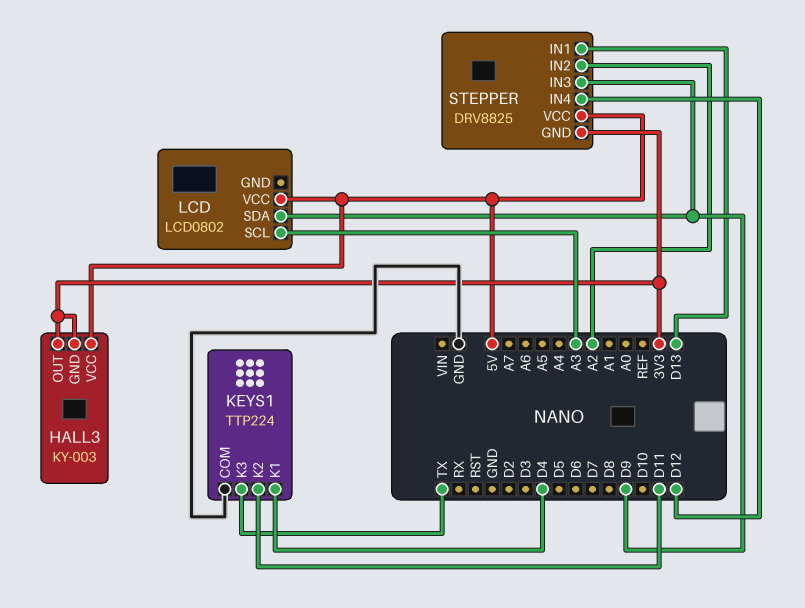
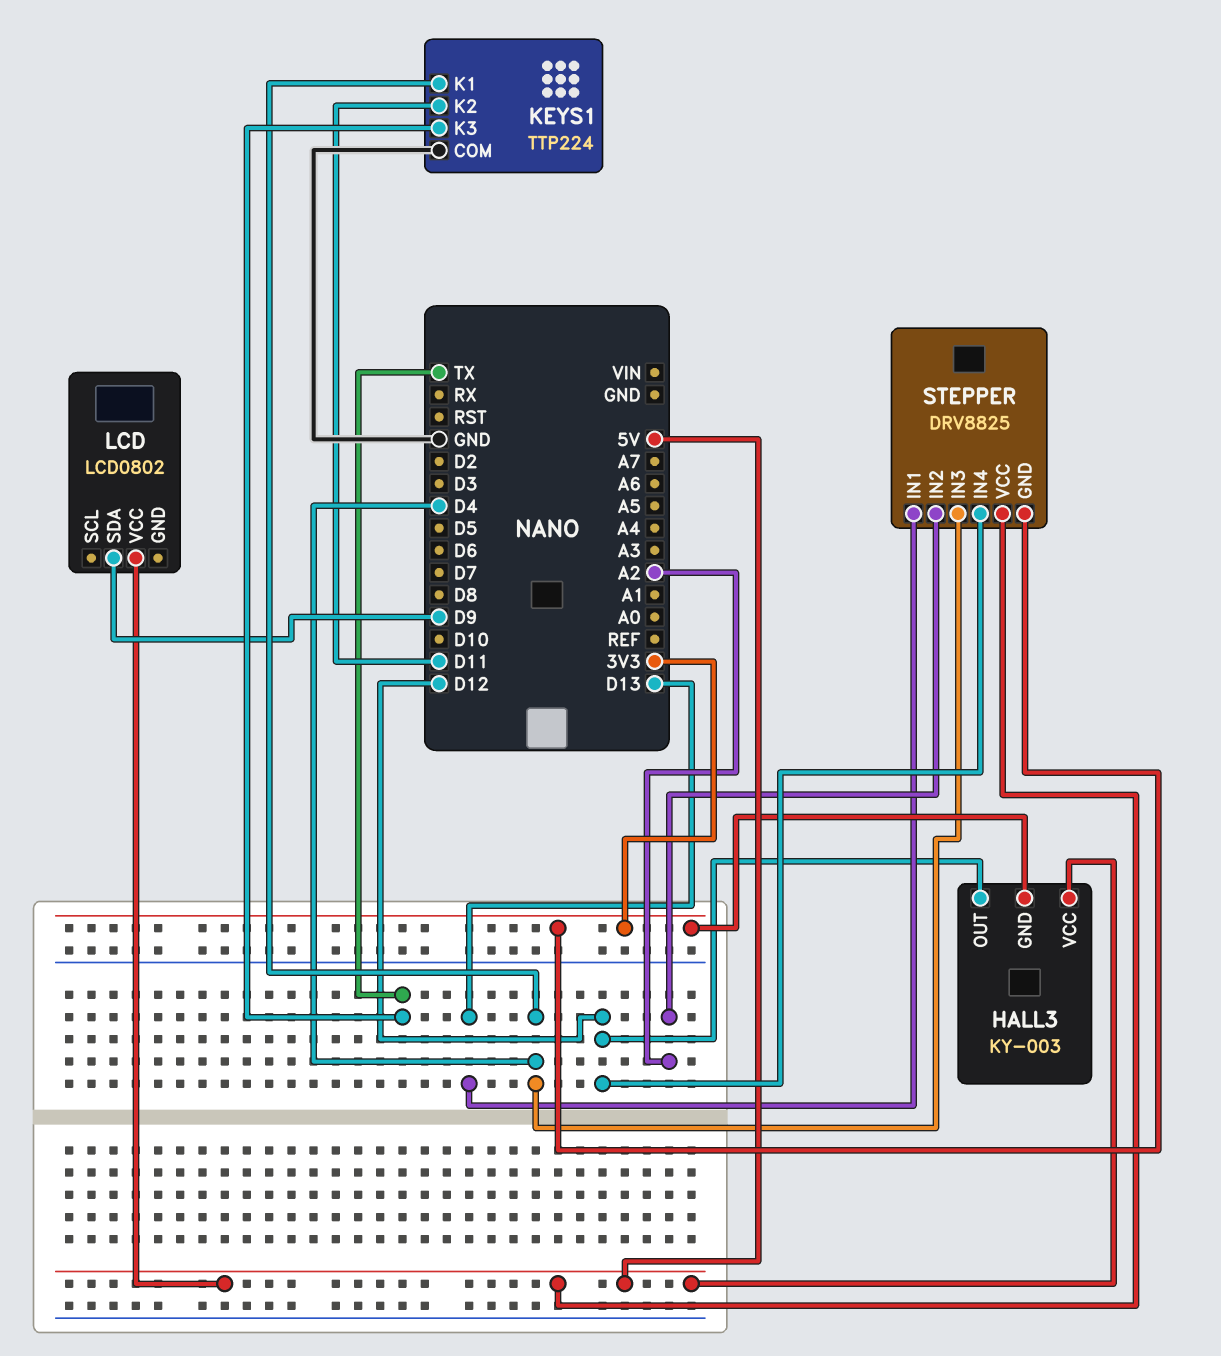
HALL3 pin OUT: 3V3 -> D12
LCD pin SCL: A3 -> none
STEPPER pin IN3: D9 -> D4

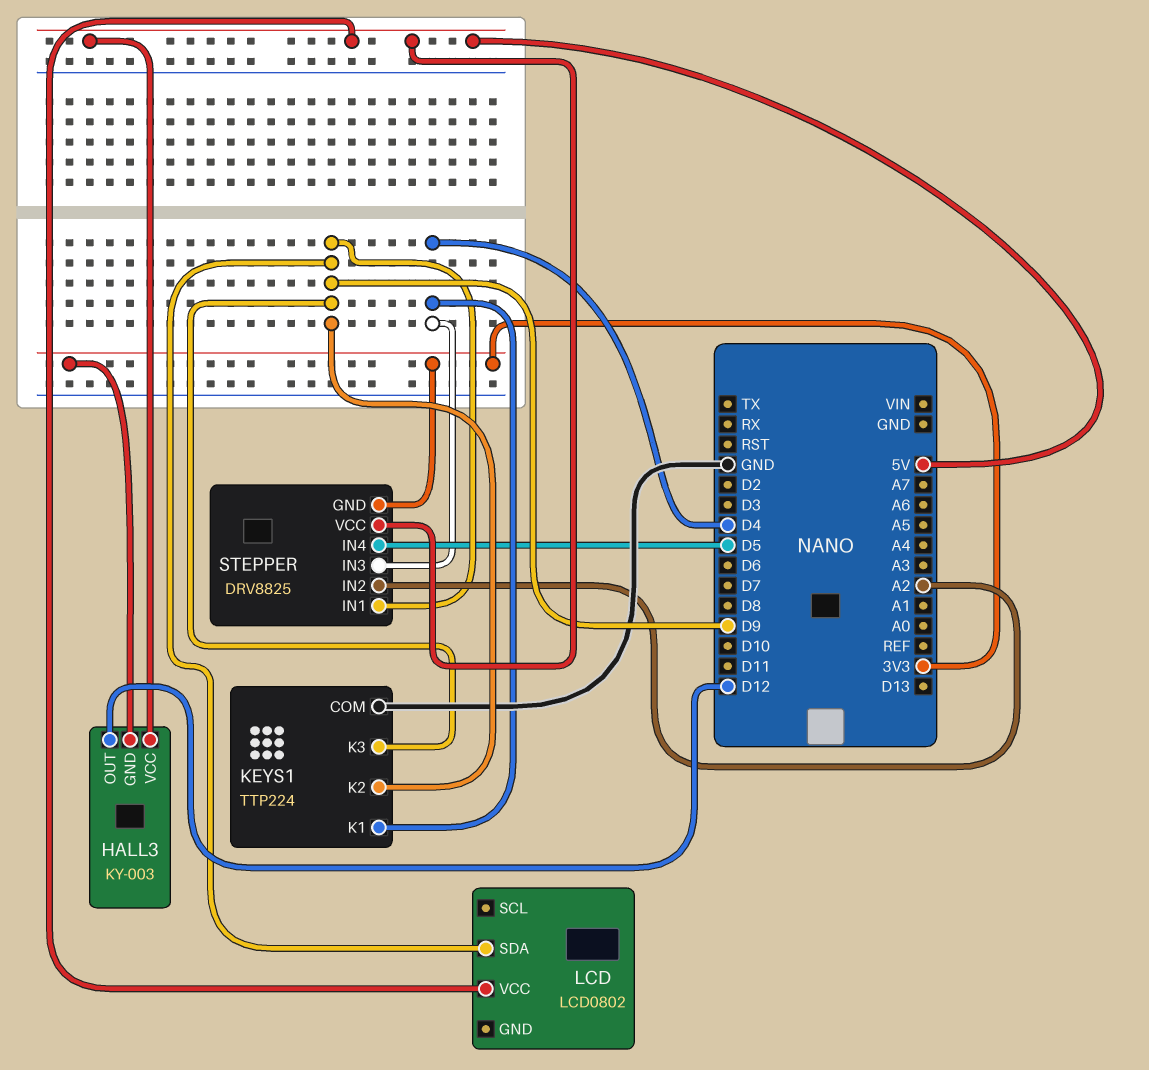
KEYS1 pin K2: D11 -> D9
KEYS1 pin K3: TX -> D9
STEPPER pin IN1: D13 -> D9
STEPPER pin IN4: D12 -> D5

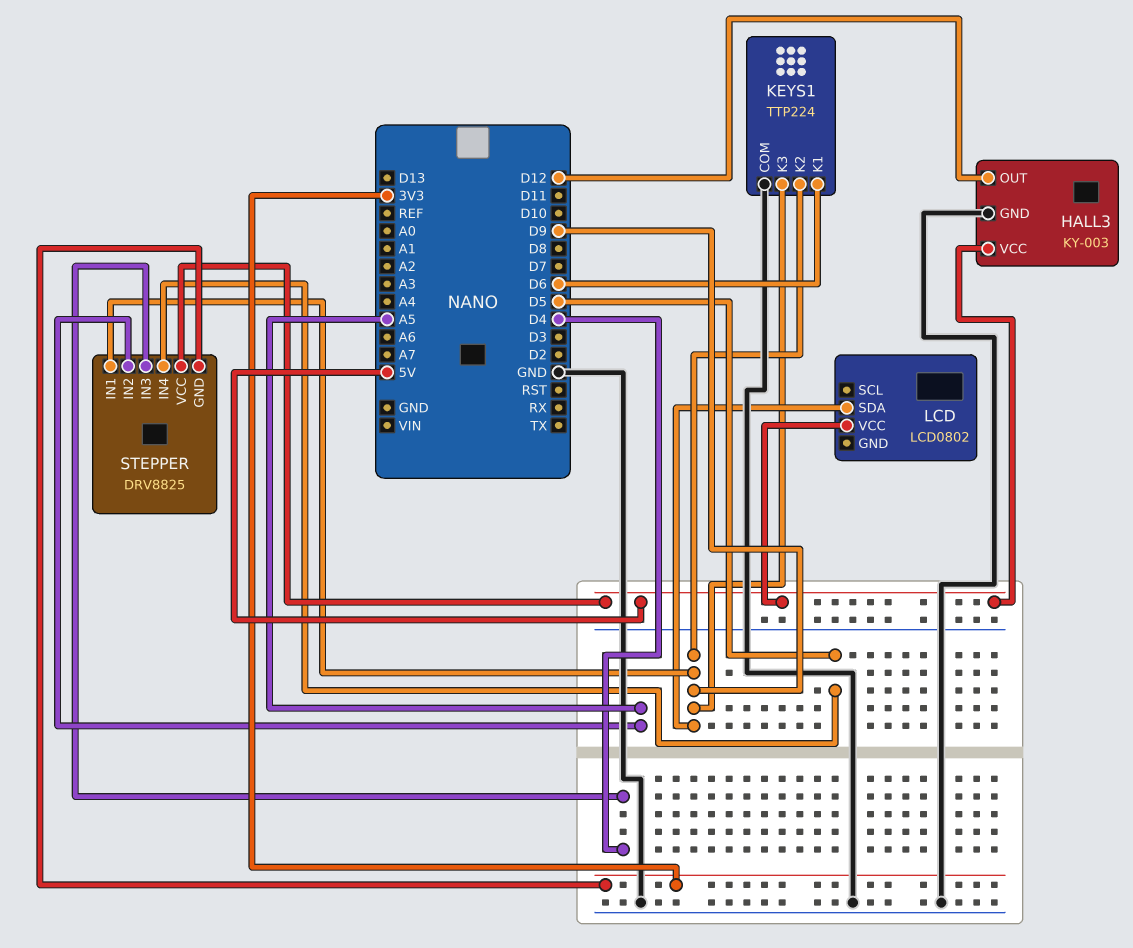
HALL3 pin GND: 3V3 -> GND
KEYS1 pin K1: D4 -> D6
STEPPER pin IN2: A2 -> A5

